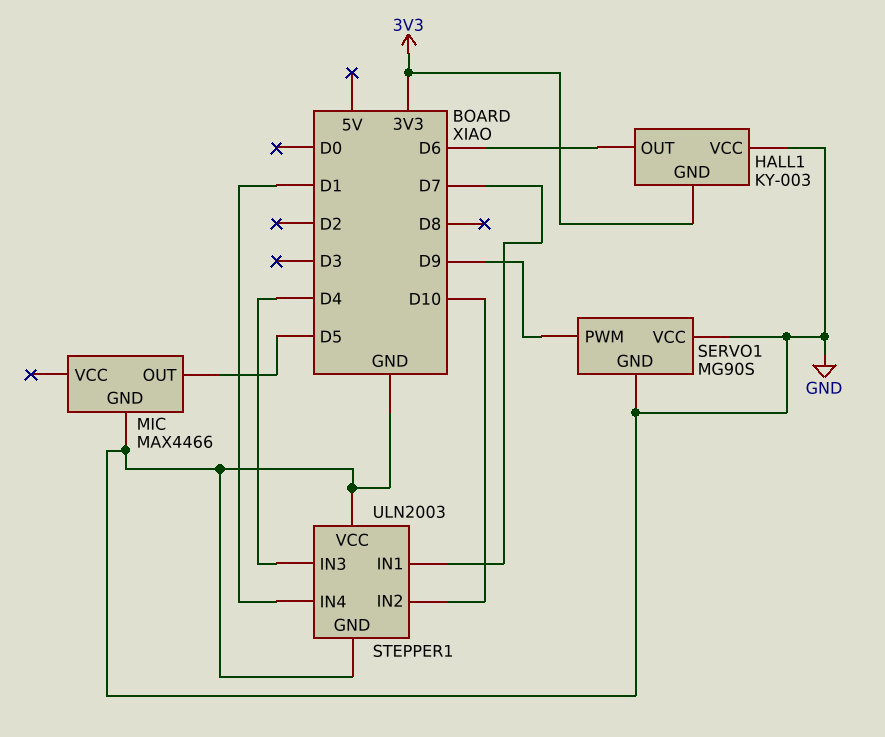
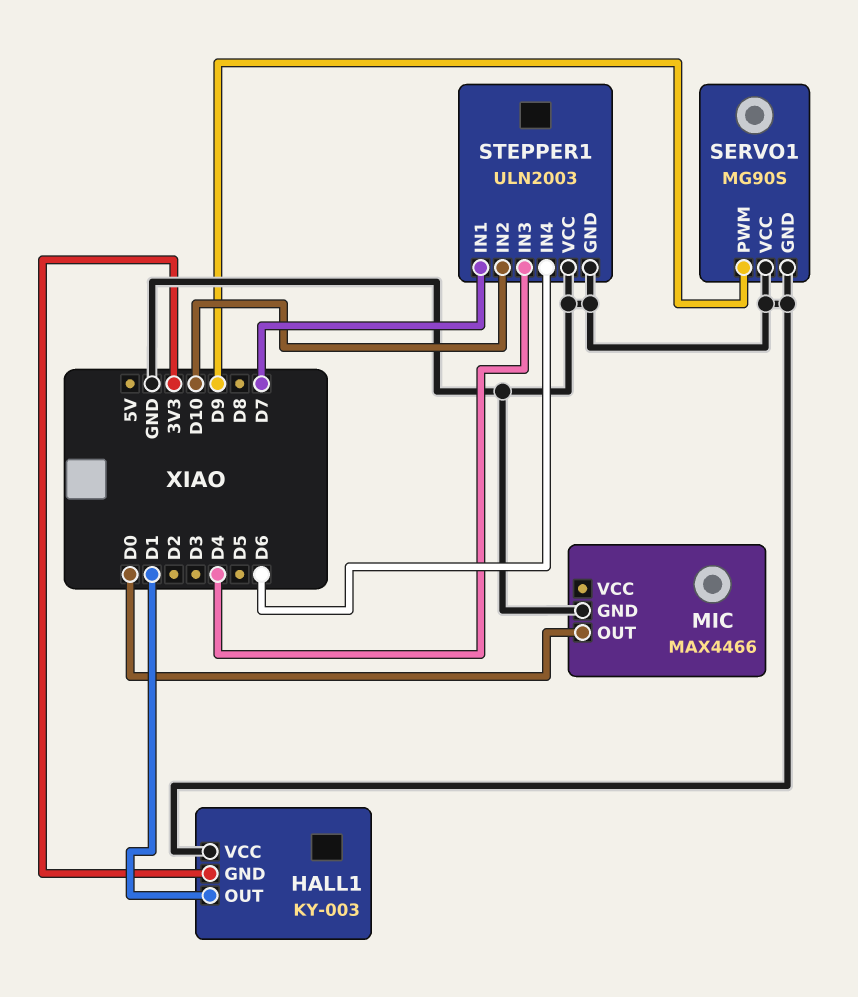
HALL1 pin OUT: D6 -> D1
MIC pin OUT: D5 -> D0
STEPPER1 pin IN4: D1 -> D6

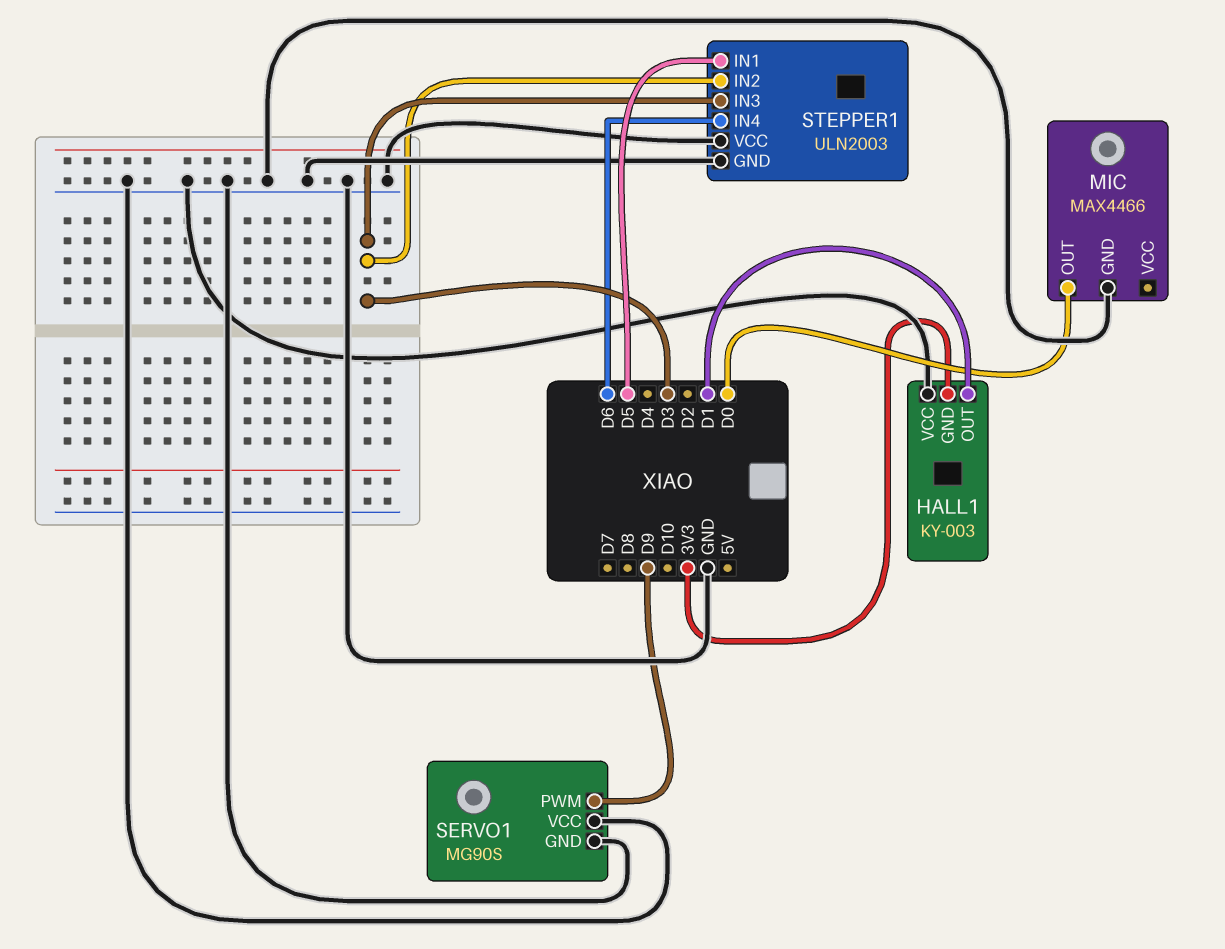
STEPPER1 pin IN1: D7 -> D5
STEPPER1 pin IN2: D10 -> D3
STEPPER1 pin IN3: D4 -> D3

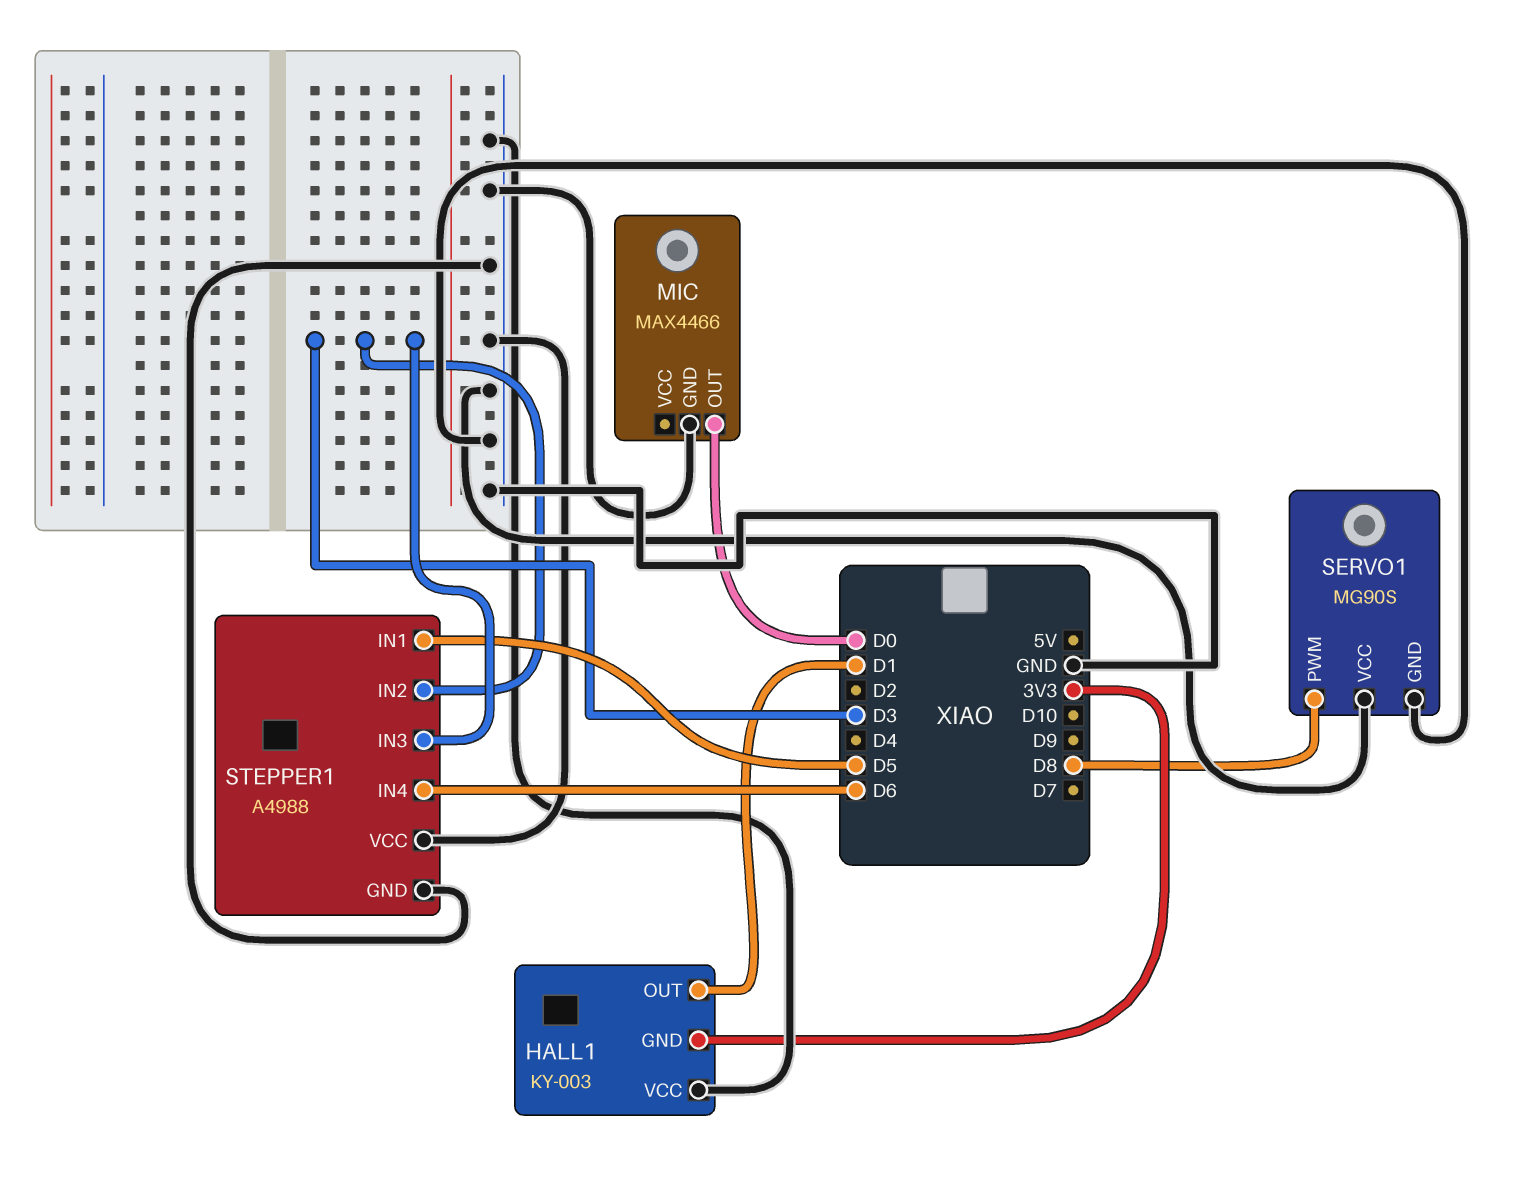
SERVO1 pin PWM: D9 -> D8
STEPPER1: ULN2003 -> A4988

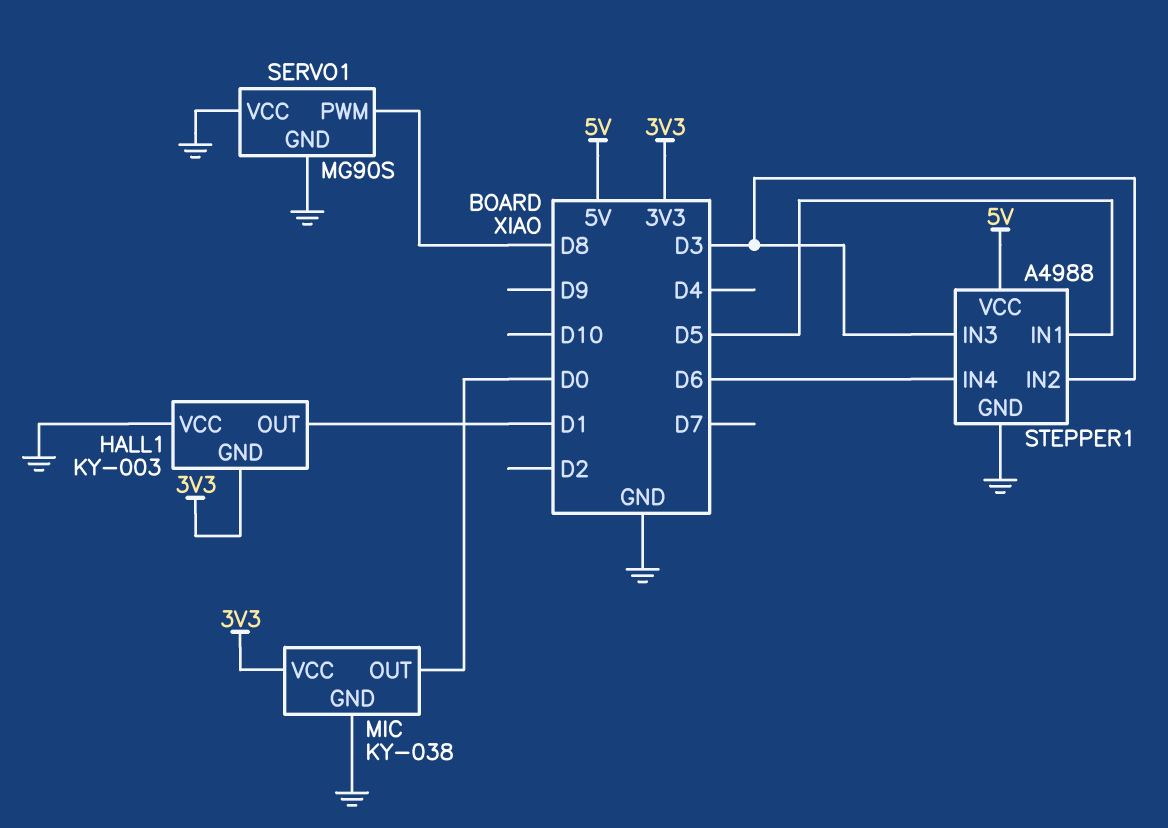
MIC: MAX4466 -> KY-038
MIC pin VCC: none -> 3V3
STEPPER1 pin VCC: GND -> 5V

